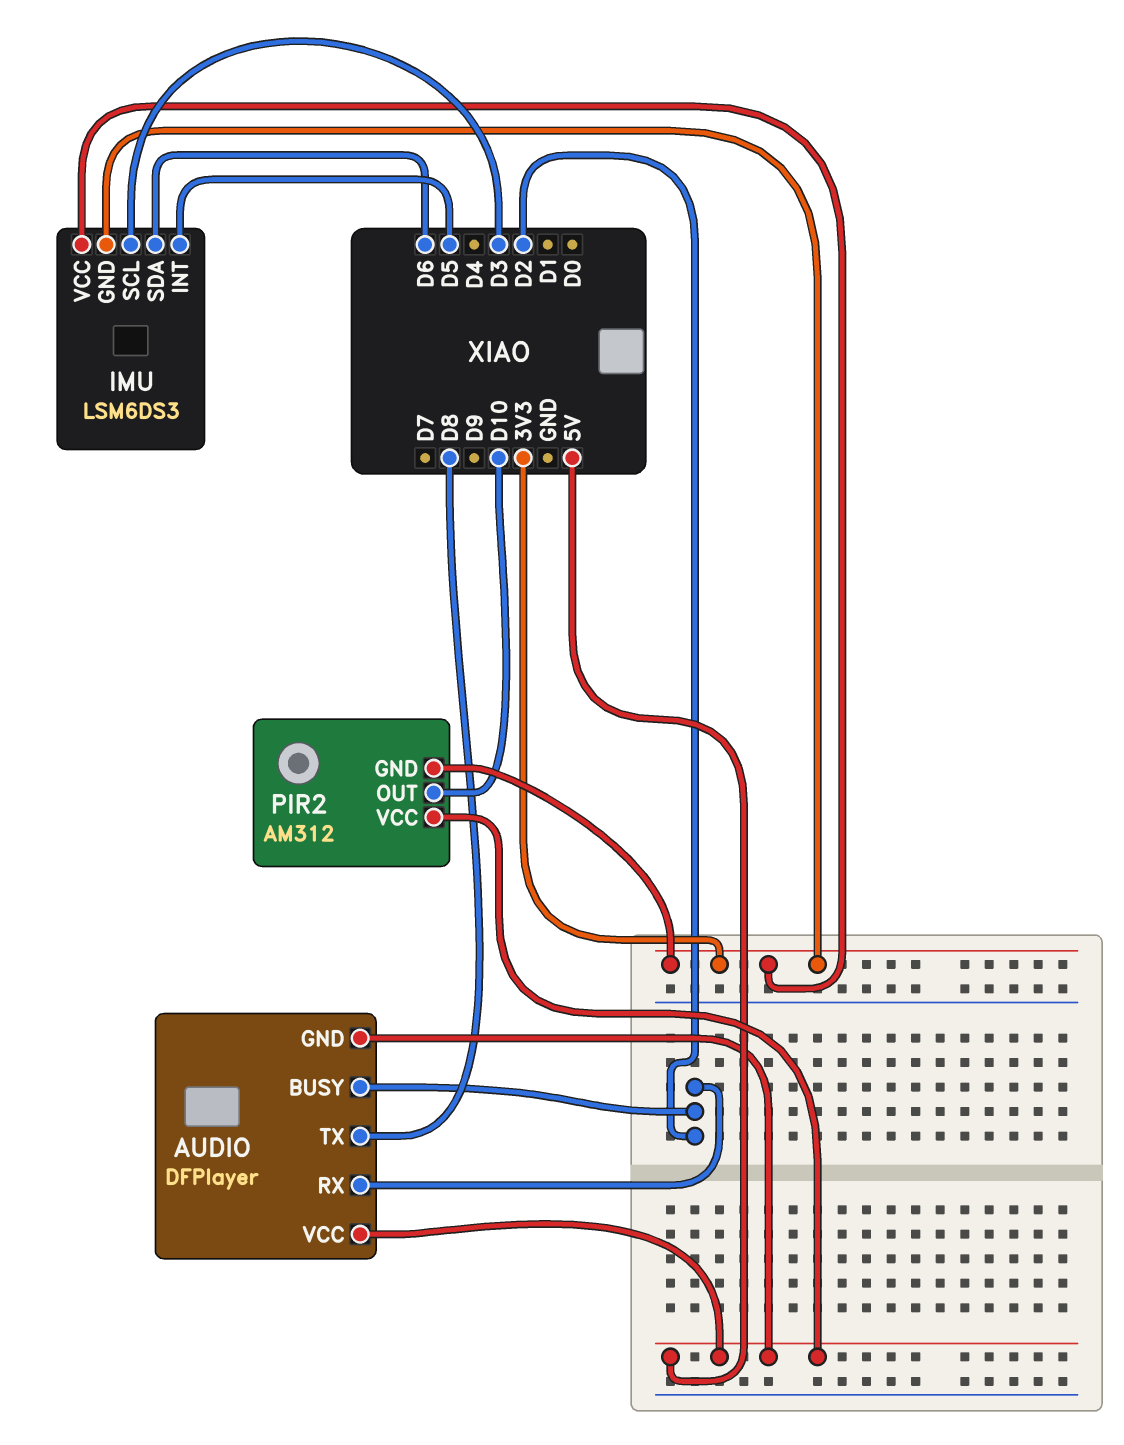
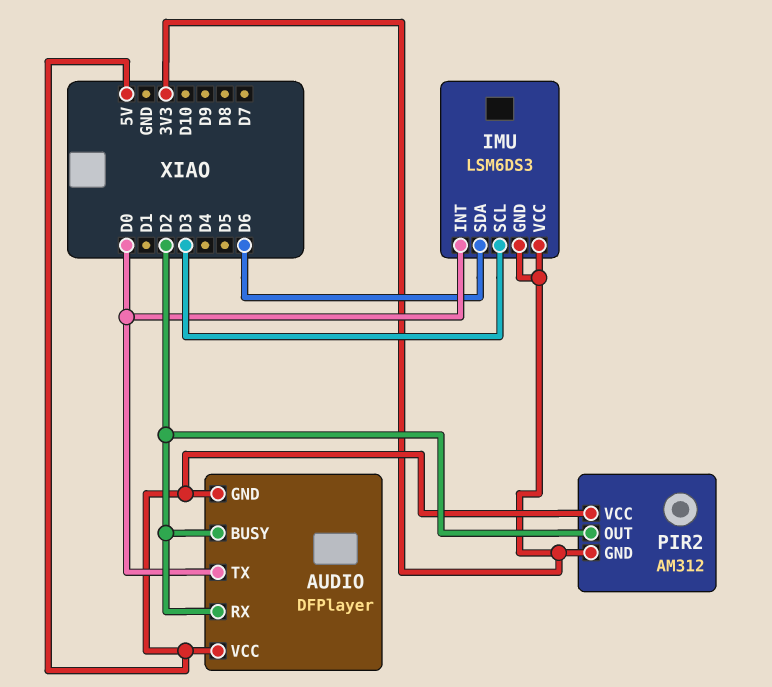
AUDIO pin TX: D8 -> D0
IMU pin INT: D5 -> D0
PIR2 pin OUT: D10 -> D2

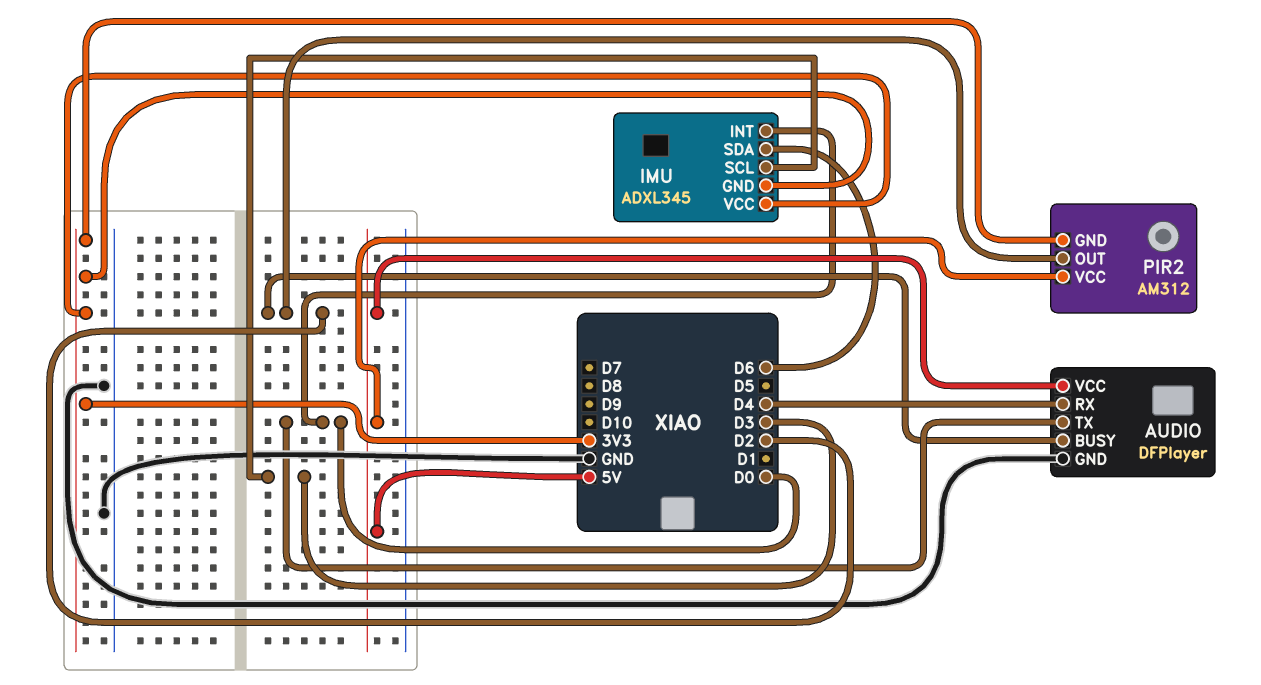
AUDIO pin GND: 5V -> GND
AUDIO pin RX: D2 -> D4
IMU: LSM6DS3 -> ADXL345

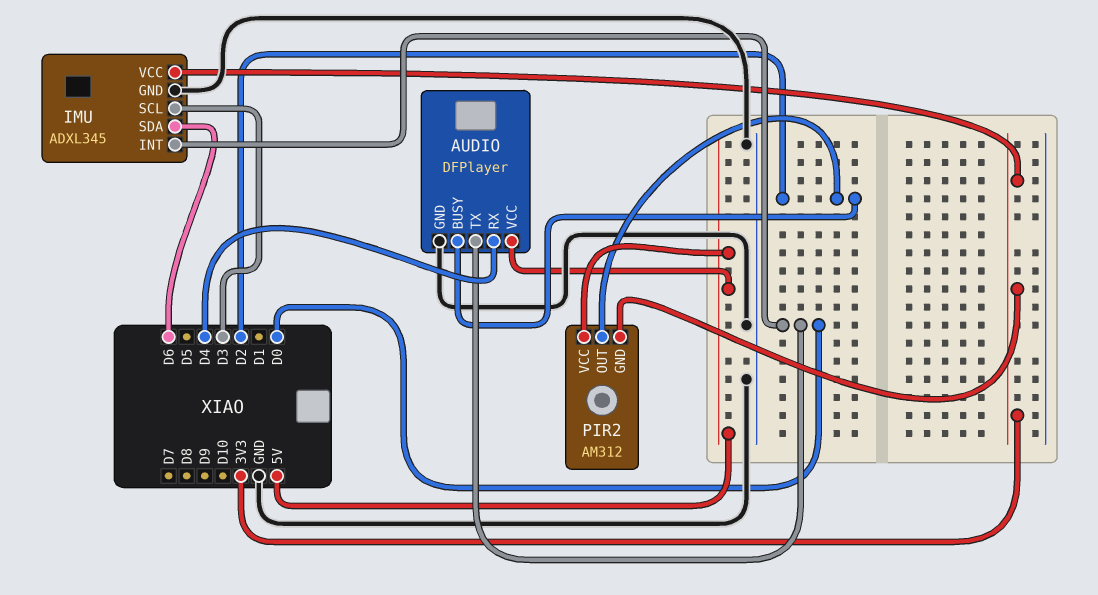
IMU pin GND: 3V3 -> GND

